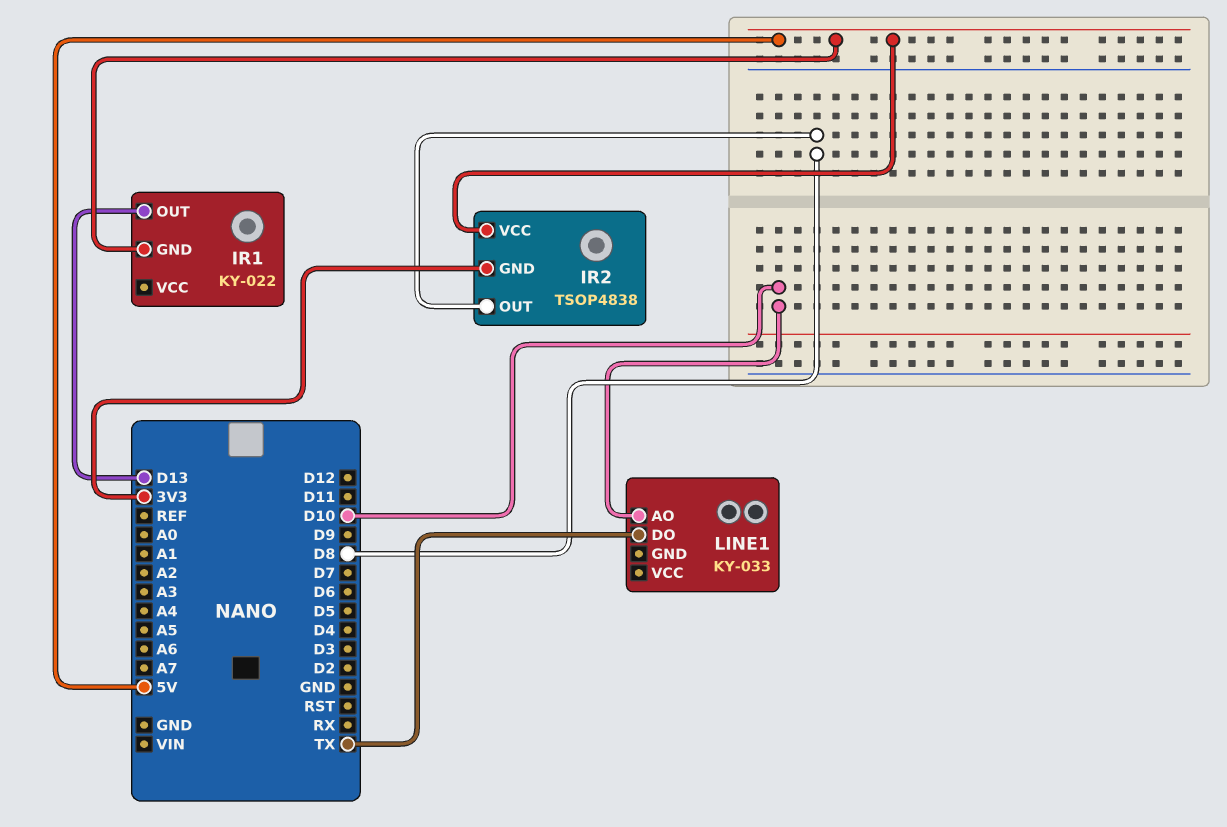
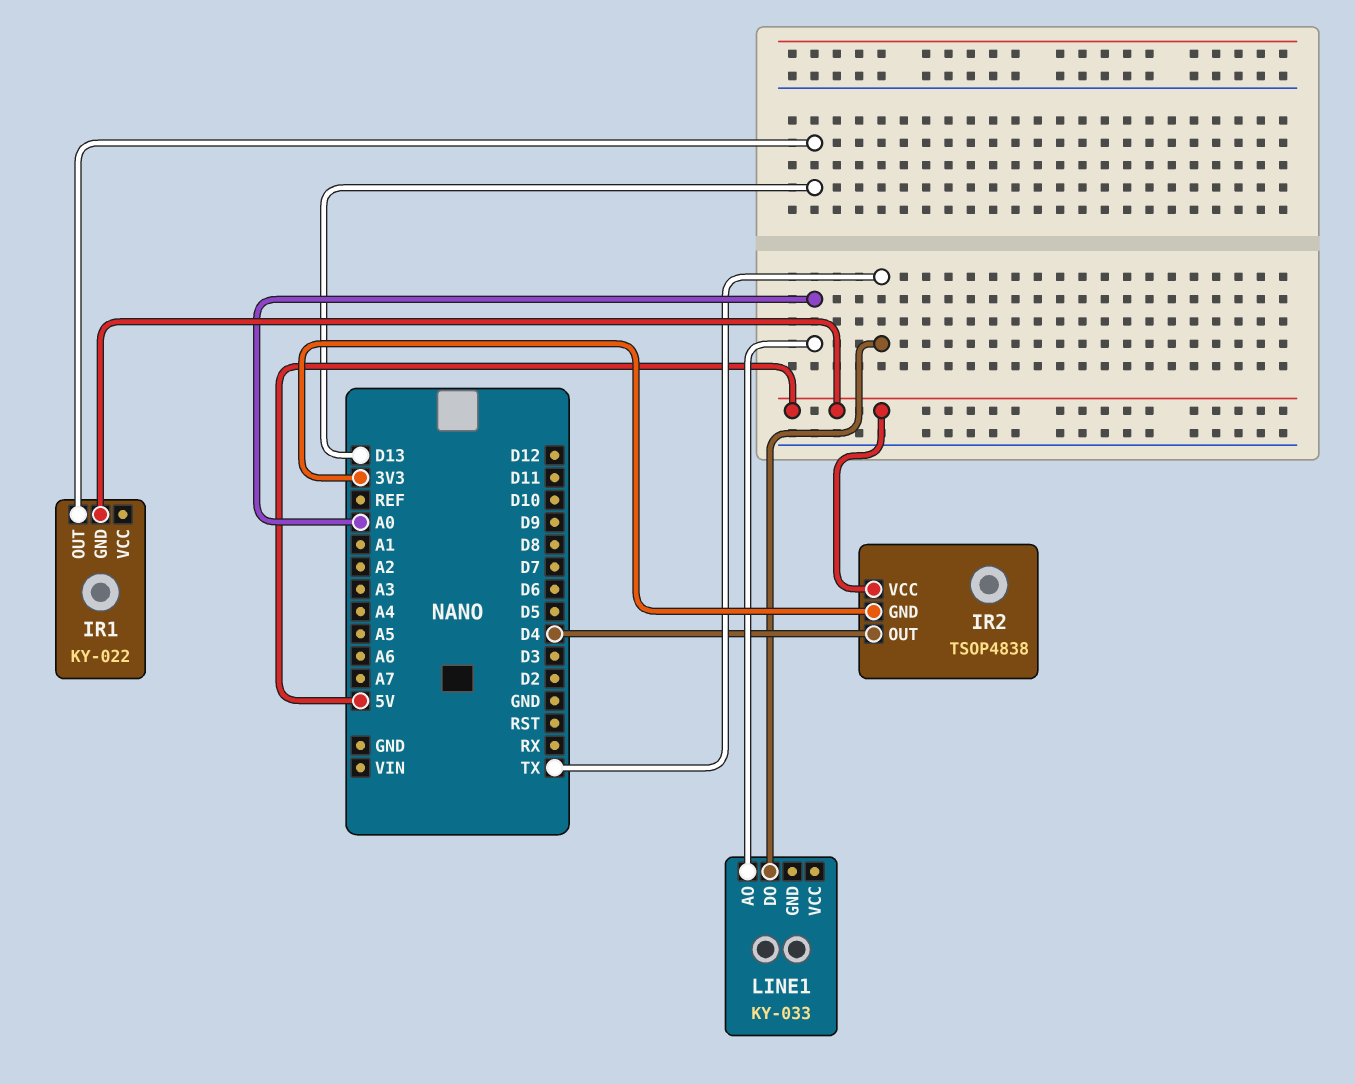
IR2 pin OUT: D8 -> D4
LINE1 pin AO: D10 -> A0

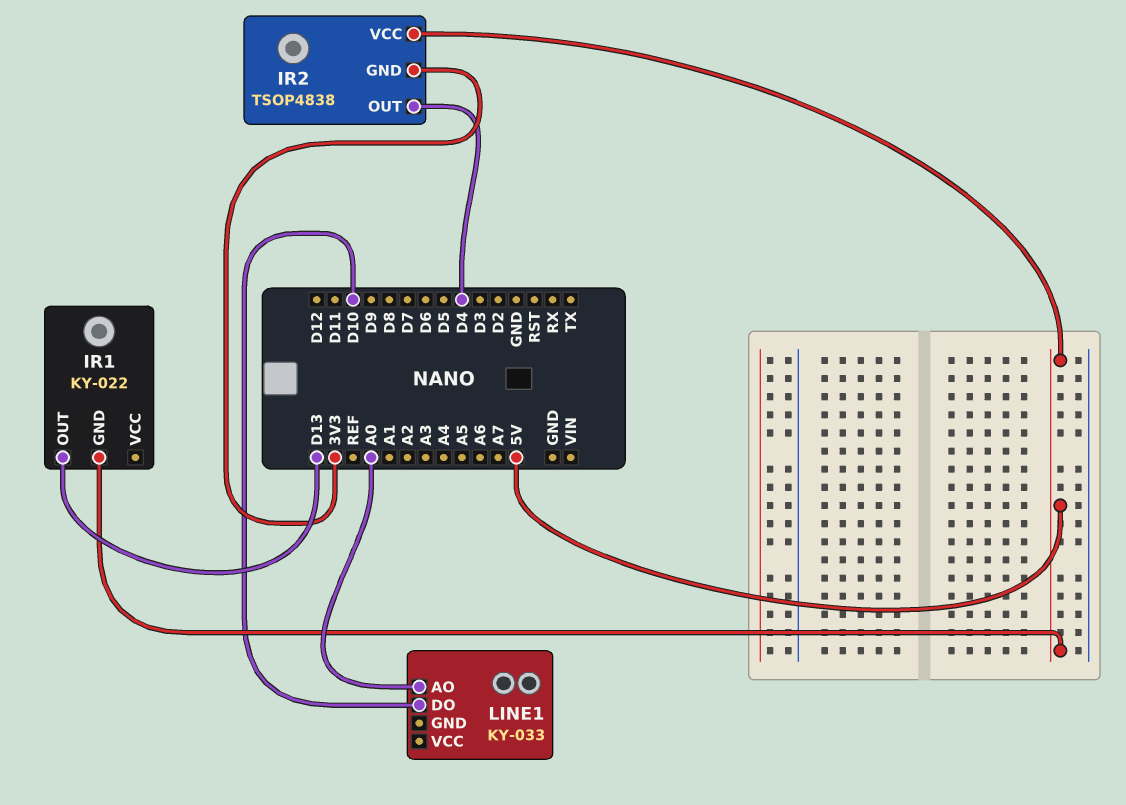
LINE1 pin DO: TX -> D10

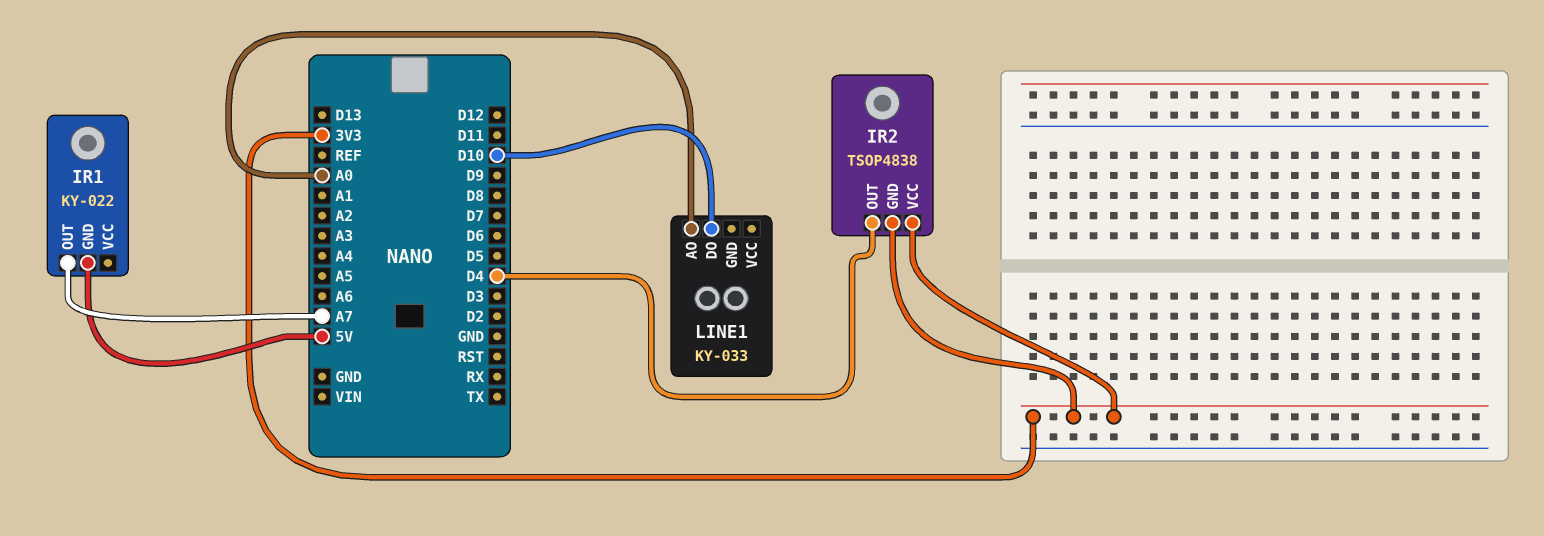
IR1 pin OUT: D13 -> A7
IR2 pin VCC: 5V -> 3V3

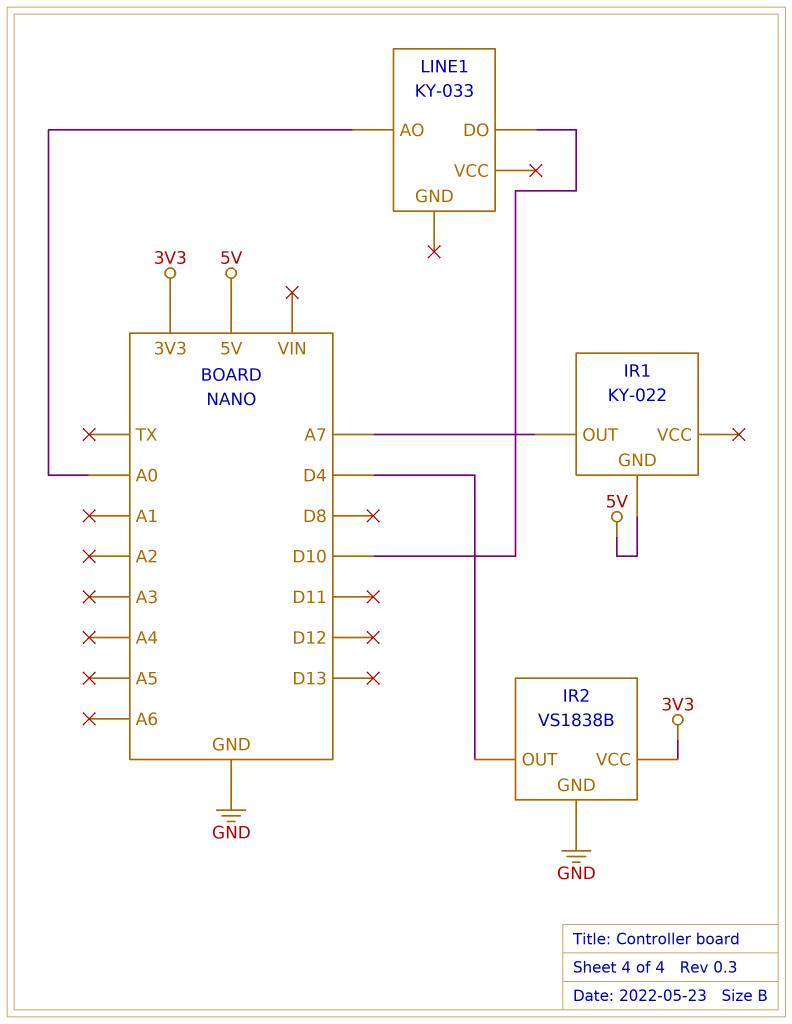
IR2: TSOP4838 -> VS1838B
IR2 pin GND: 3V3 -> GND

